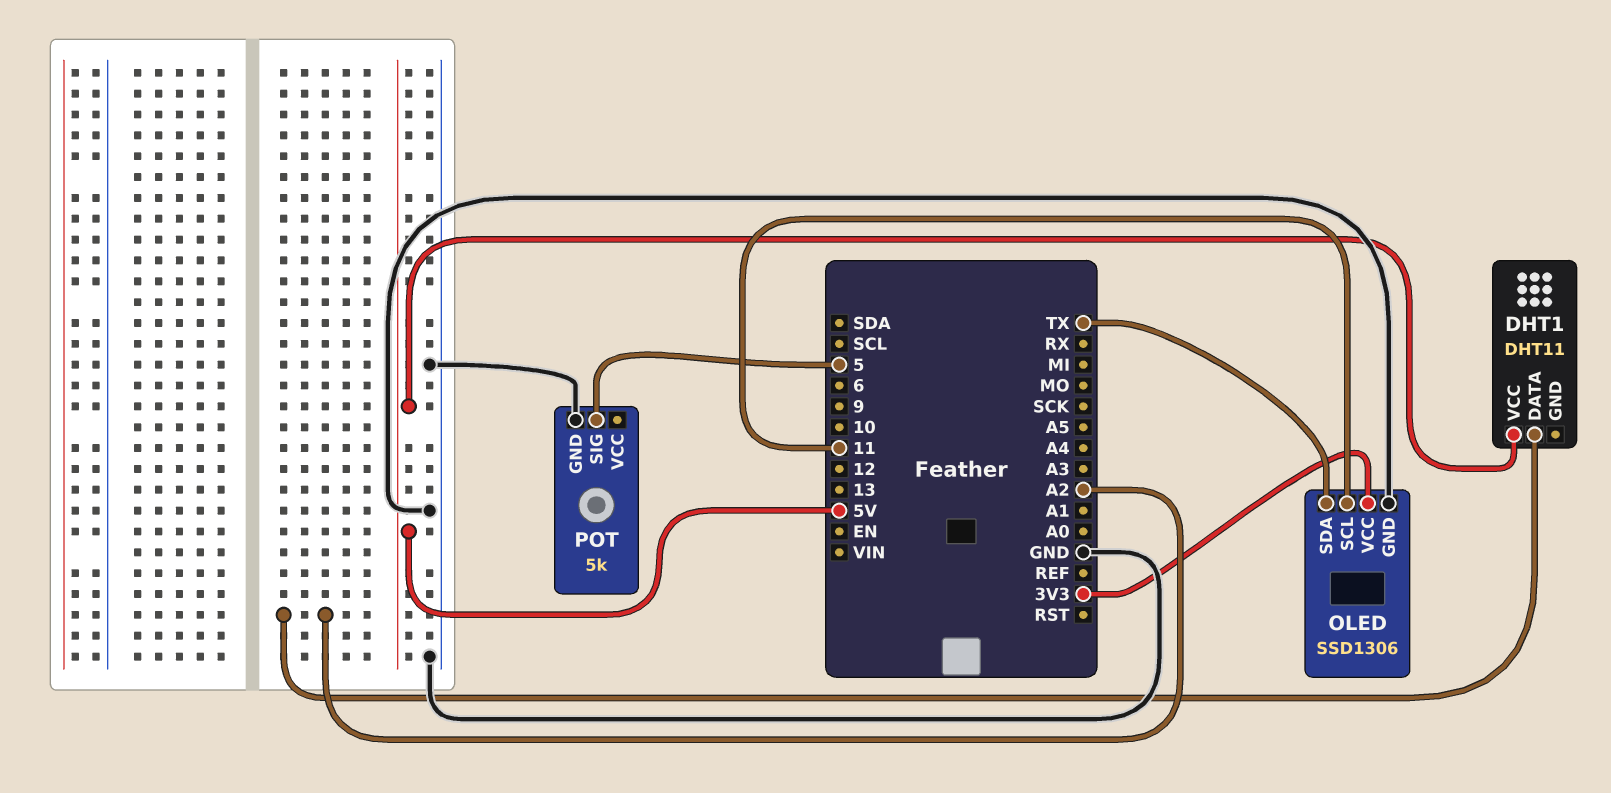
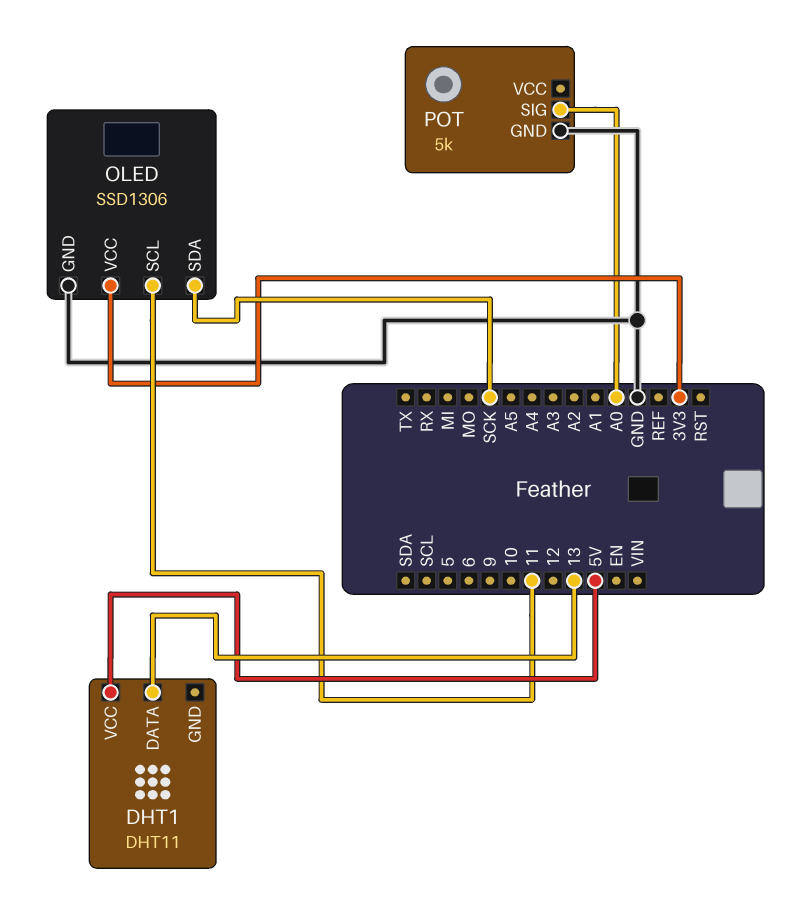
DHT1 pin DATA: A2 -> 13
OLED pin SDA: TX -> SCK
POT pin SIG: 5 -> A0

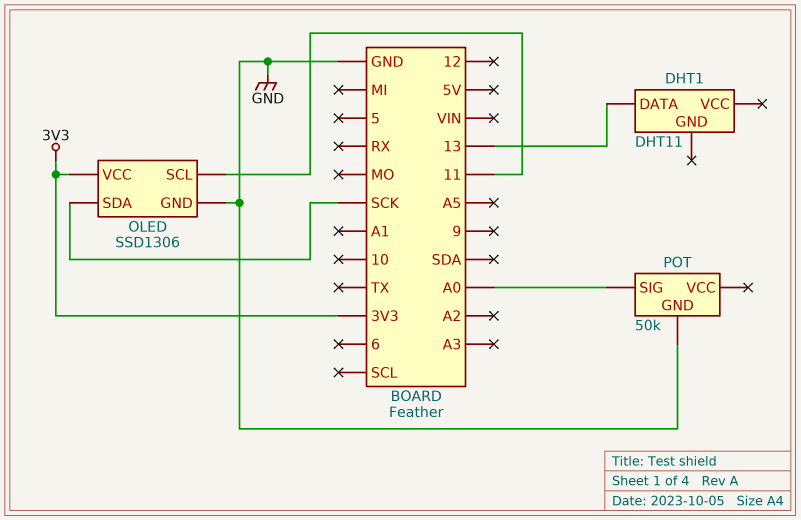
DHT1 pin VCC: 5V -> none
POT: 5k -> 50k

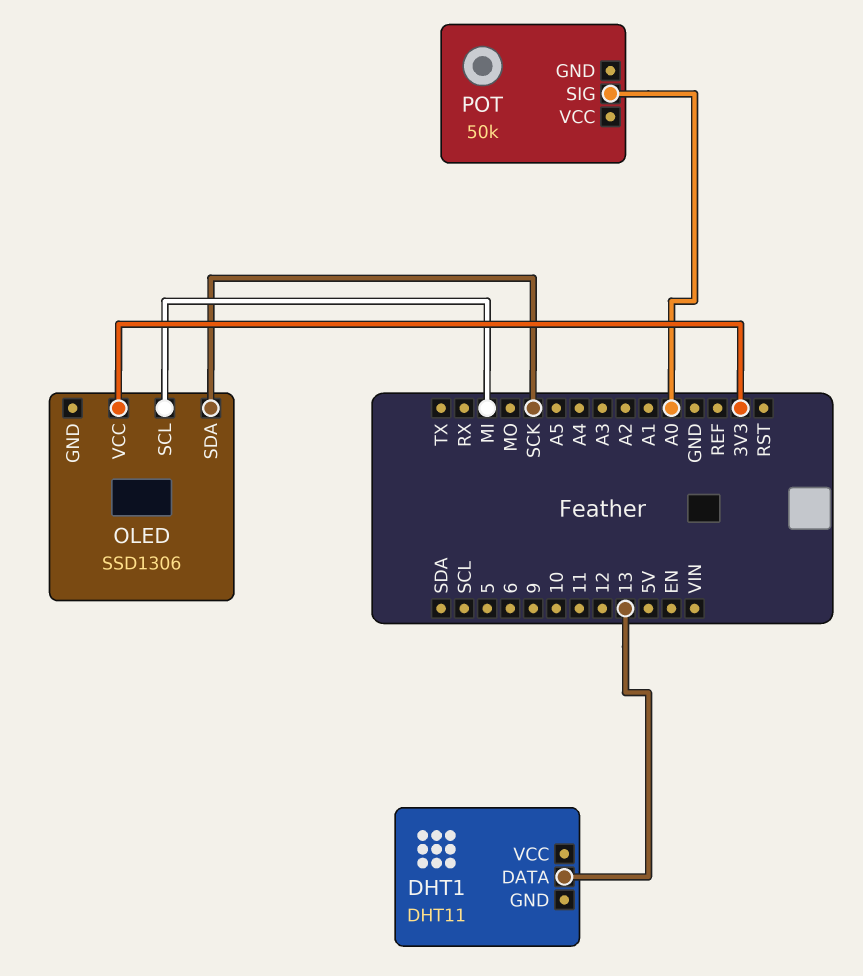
OLED pin GND: GND -> none
OLED pin SCL: 11 -> MI
POT pin GND: GND -> none

